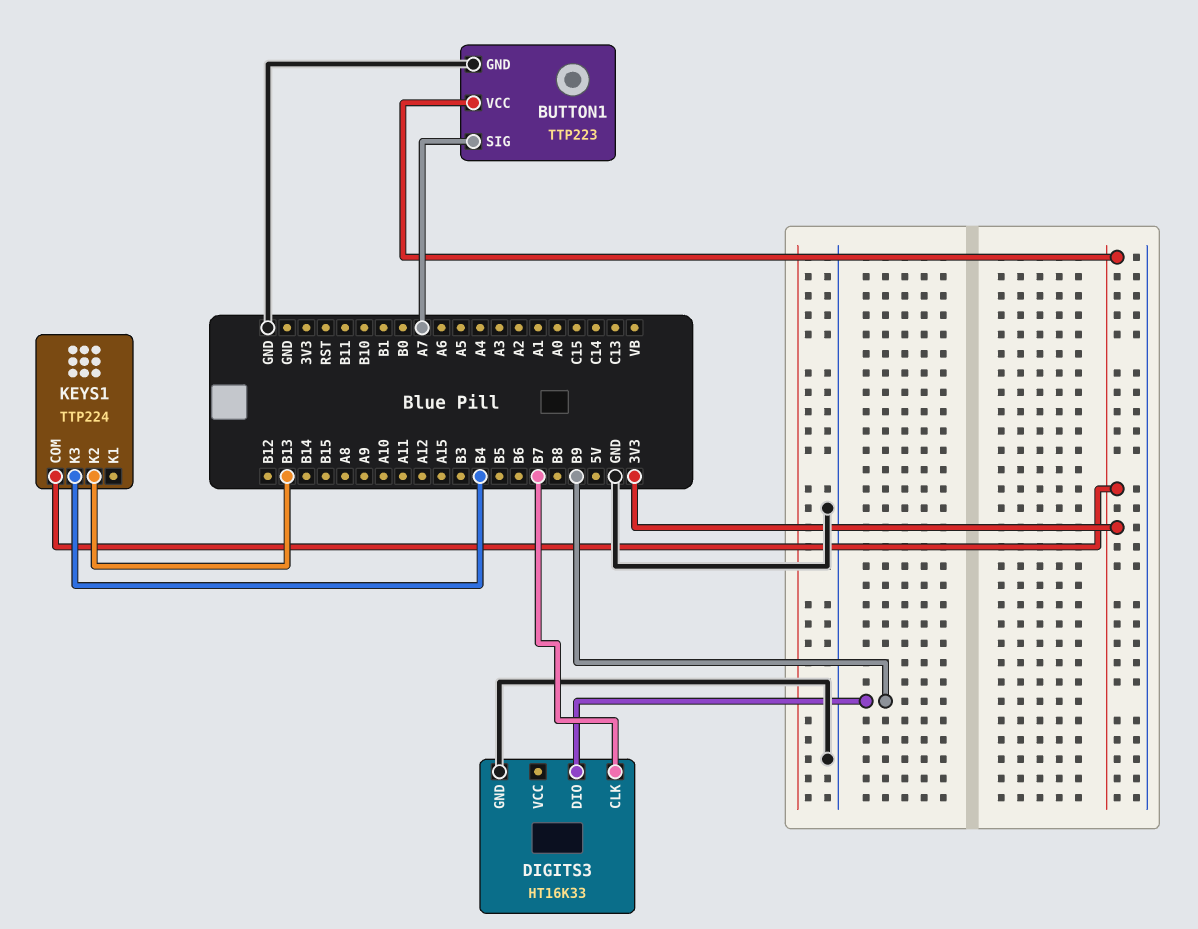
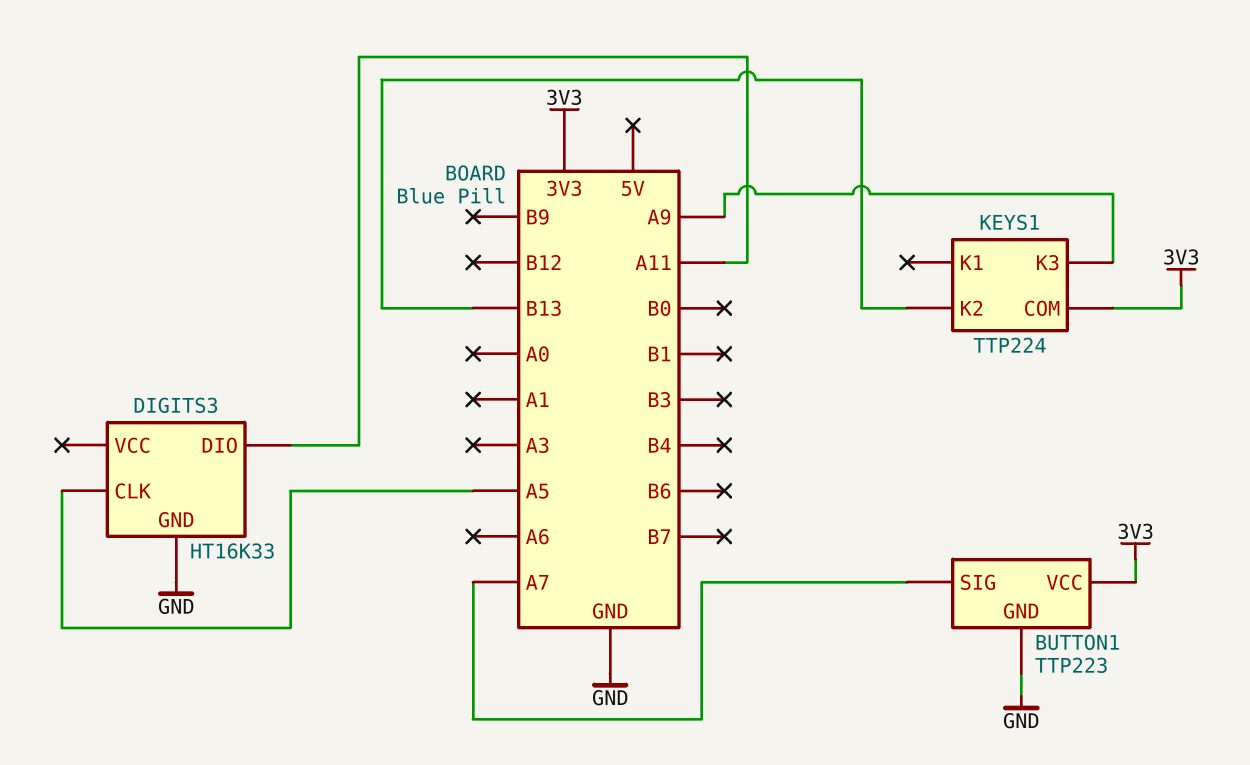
DIGITS3 pin CLK: B7 -> A5
DIGITS3 pin DIO: B9 -> A11
KEYS1 pin K3: B4 -> A9

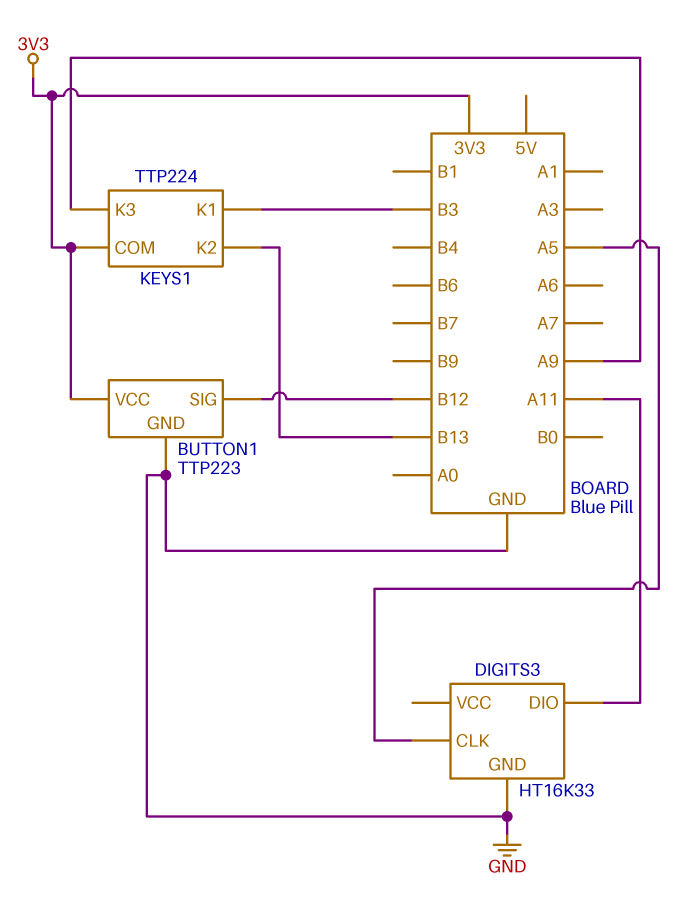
BUTTON1 pin SIG: A7 -> B12
KEYS1 pin K1: none -> B3

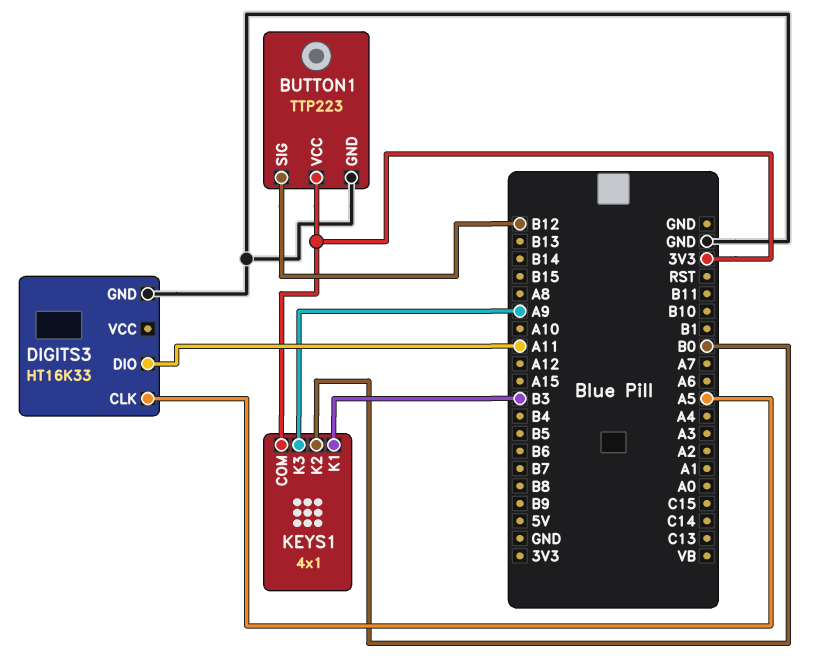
KEYS1: TTP224 -> 4x1
KEYS1 pin K2: B13 -> B0

